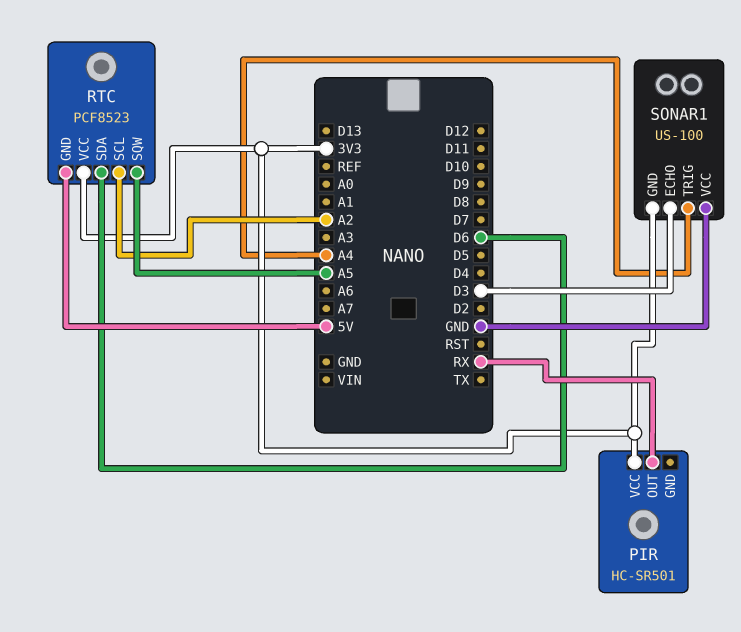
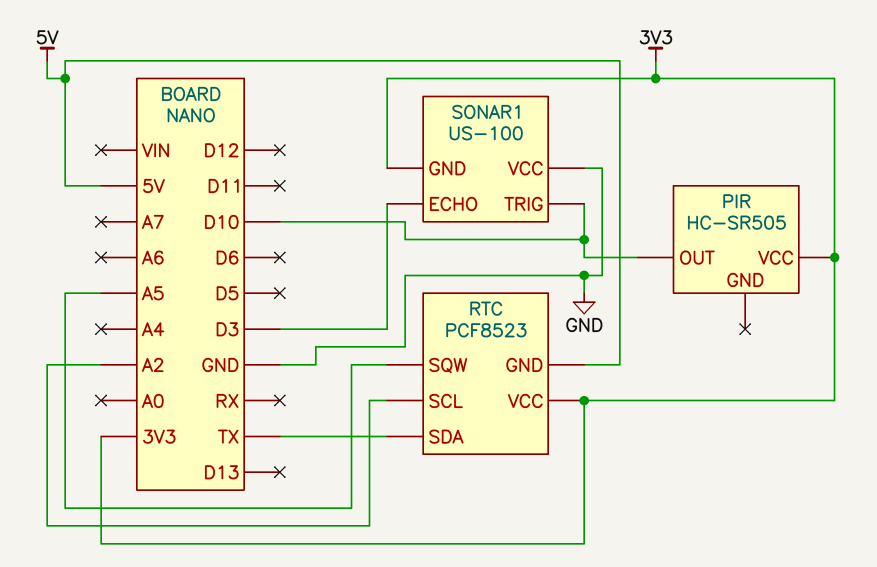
PIR: HC-SR501 -> HC-SR505
PIR pin OUT: RX -> D10
RTC pin SDA: D6 -> TX
SONAR1 pin TRIG: A4 -> D10

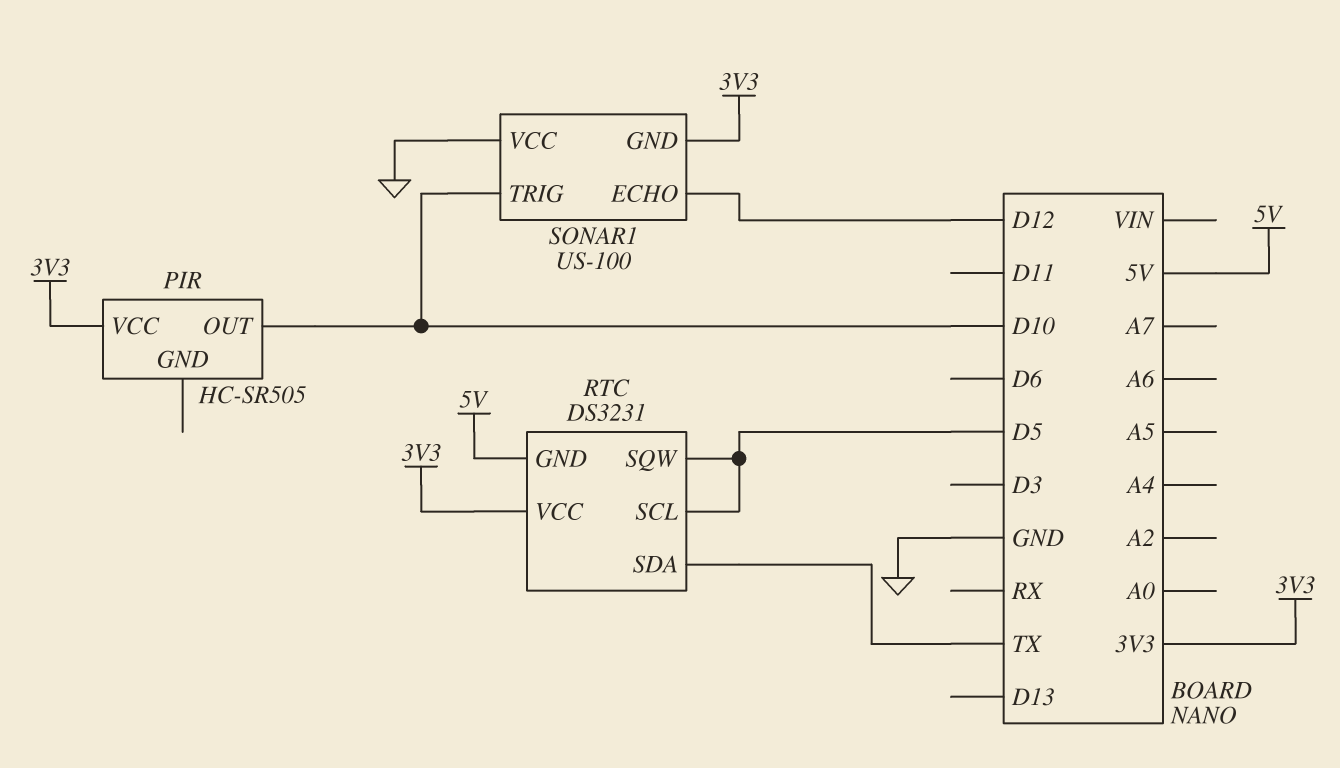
RTC: PCF8523 -> DS3231
RTC pin SCL: A2 -> D5
RTC pin SQW: A5 -> D5
SONAR1 pin ECHO: D3 -> D12

